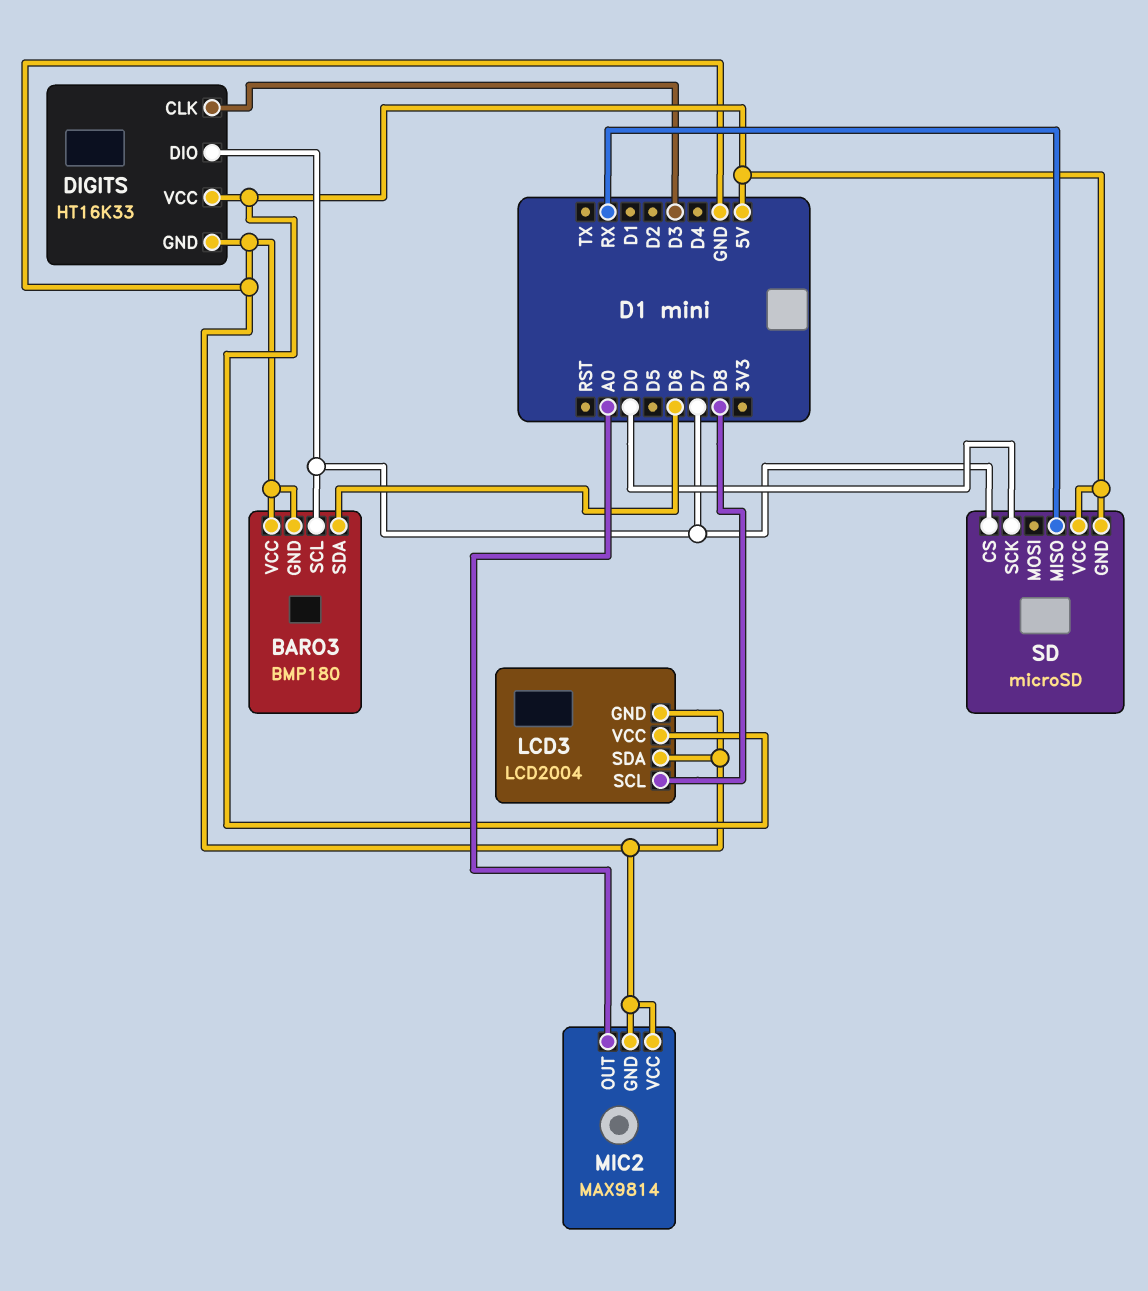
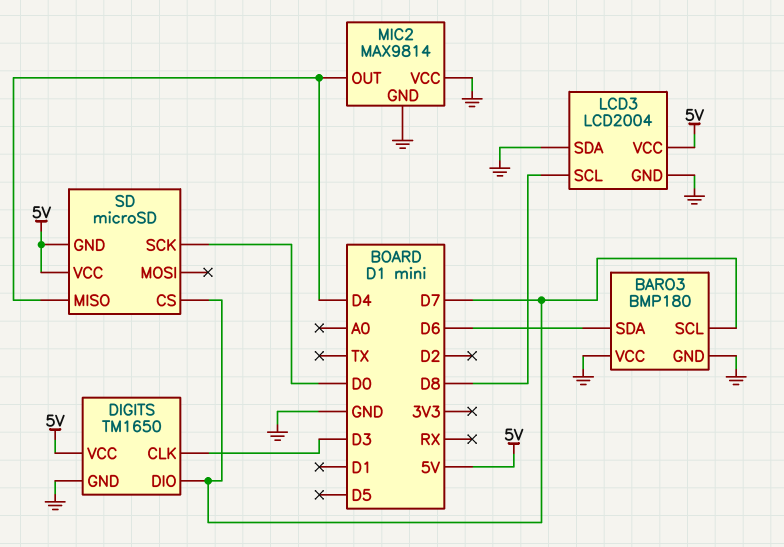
DIGITS: HT16K33 -> TM1650
MIC2 pin OUT: A0 -> D4
SD pin MISO: RX -> D4

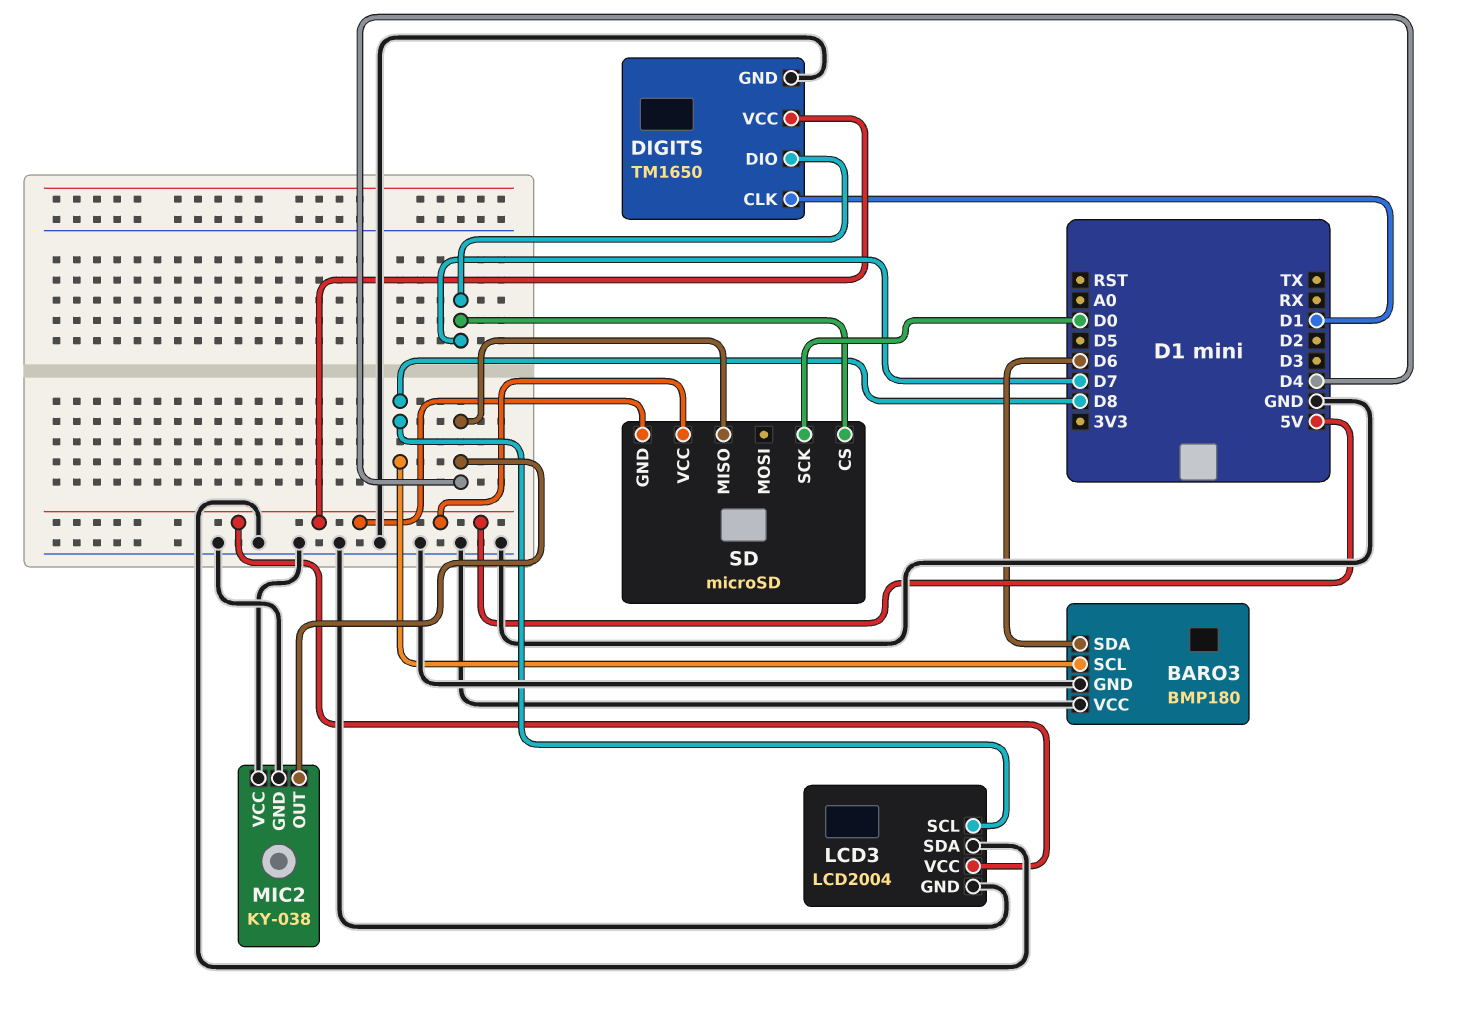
BARO3 pin SCL: D7 -> D8
DIGITS pin CLK: D3 -> D1
MIC2: MAX9814 -> KY-038

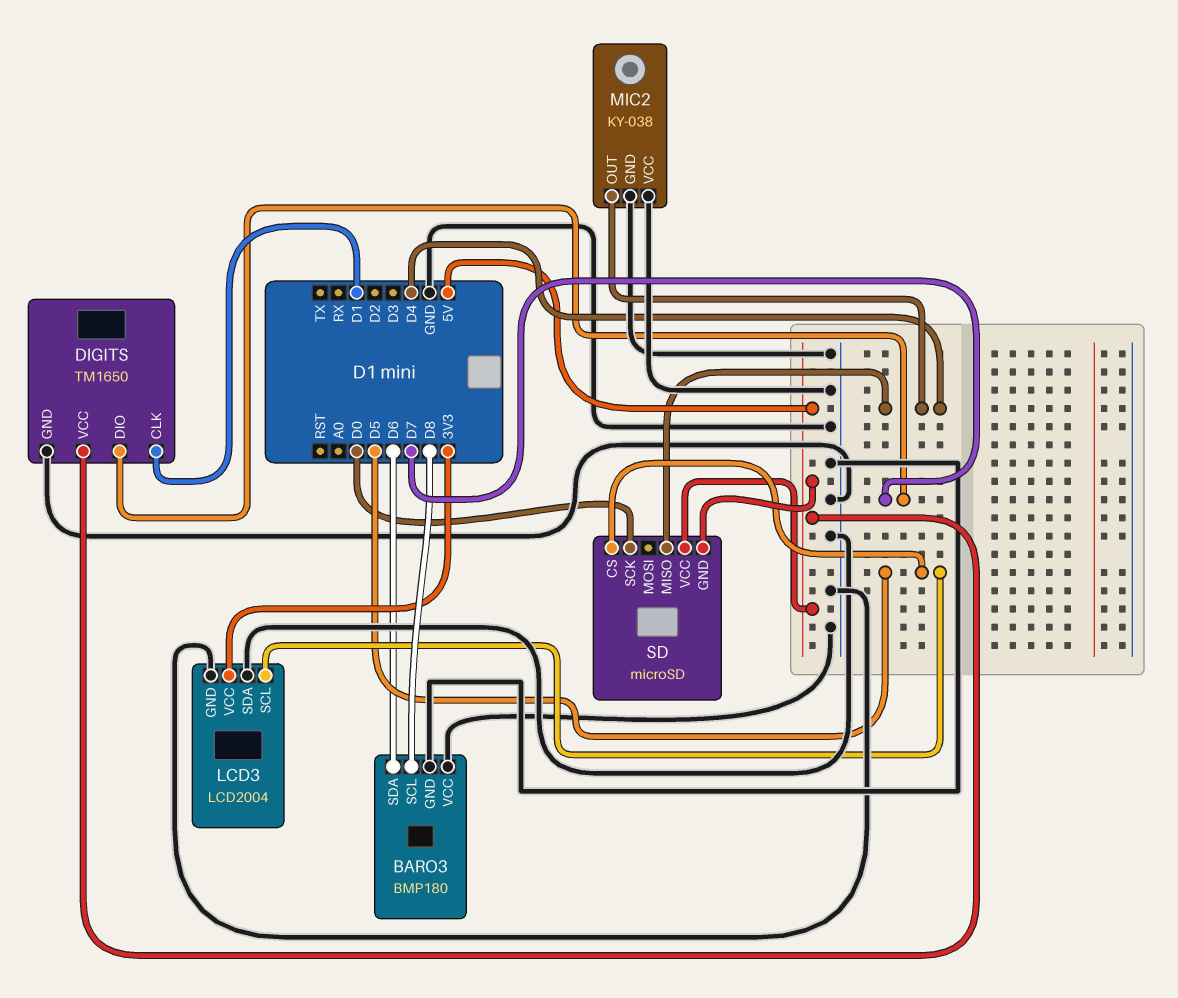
LCD3 pin SCL: D8 -> D5
LCD3 pin VCC: 5V -> 3V3
SD pin CS: D7 -> D5

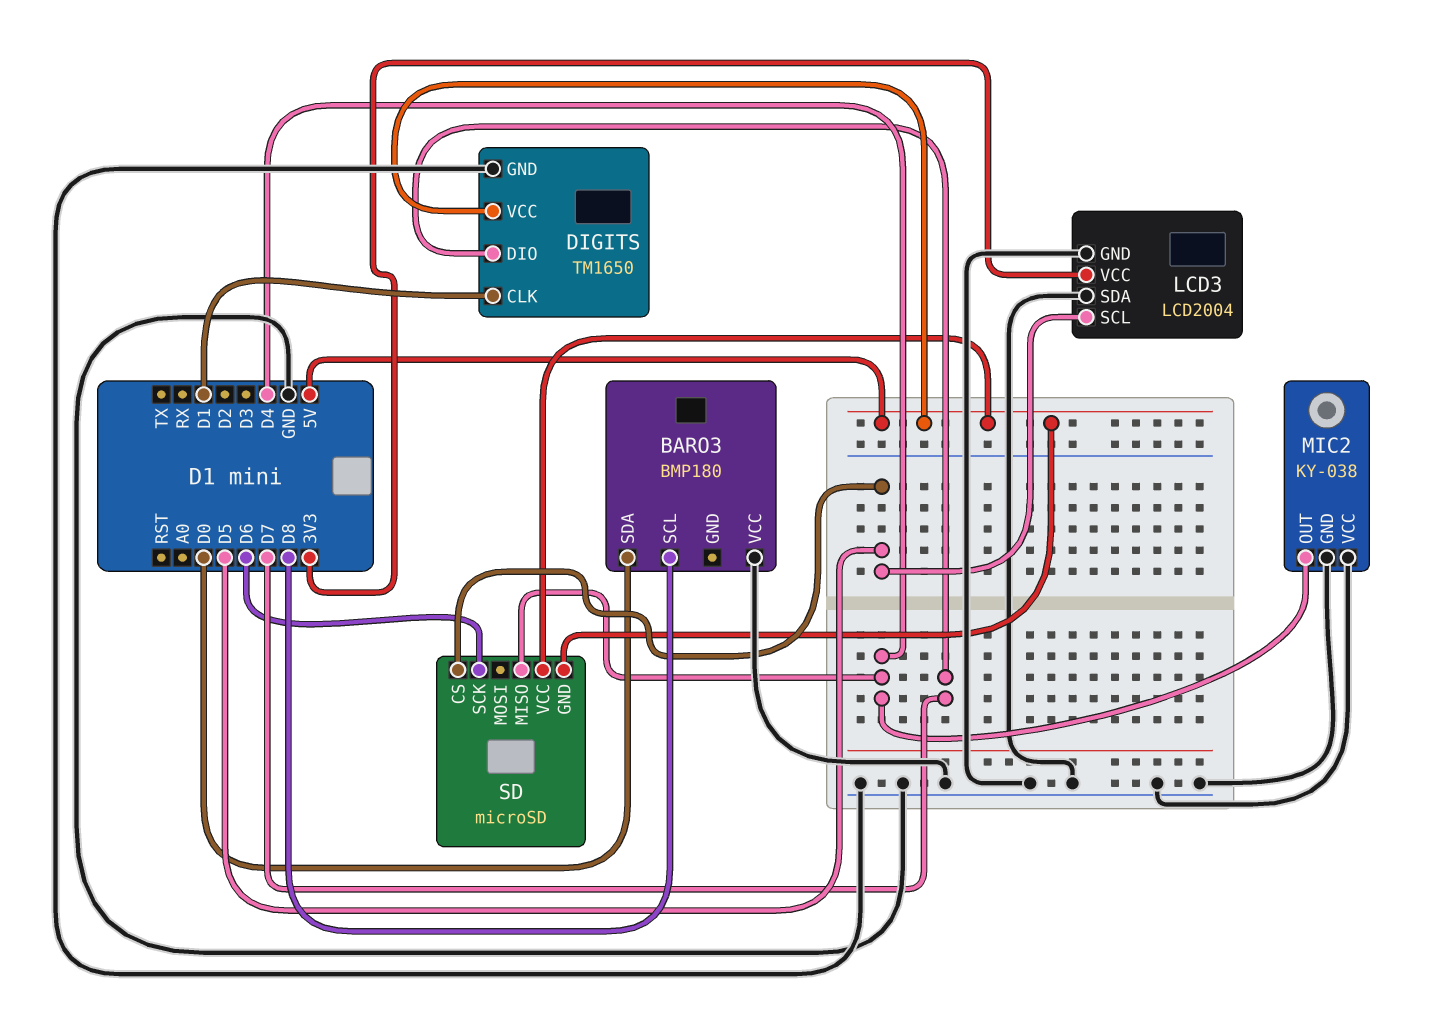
BARO3 pin GND: GND -> none
BARO3 pin SDA: D6 -> D0
SD pin SCK: D0 -> D6

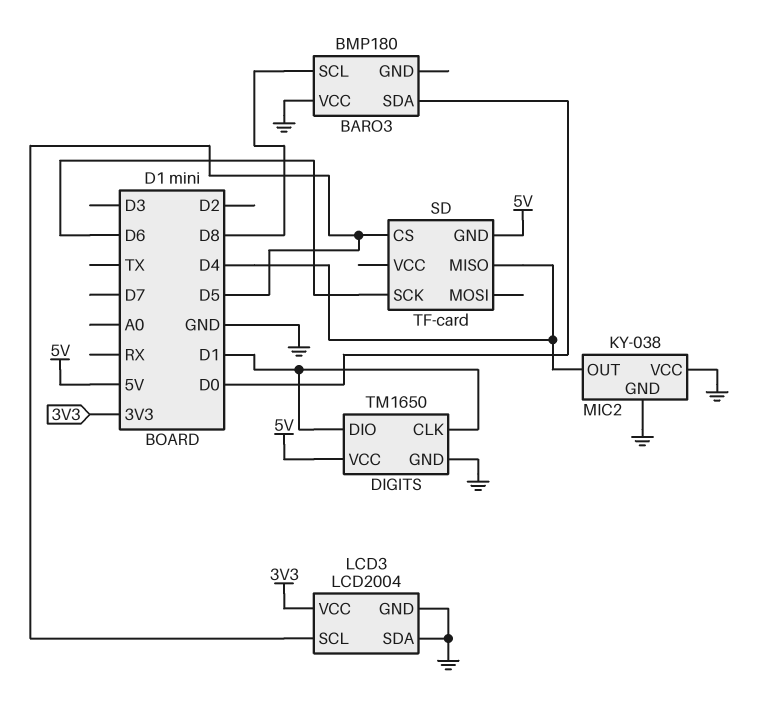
DIGITS pin DIO: D7 -> D1
SD: microSD -> TF-card
SD pin VCC: 5V -> none

